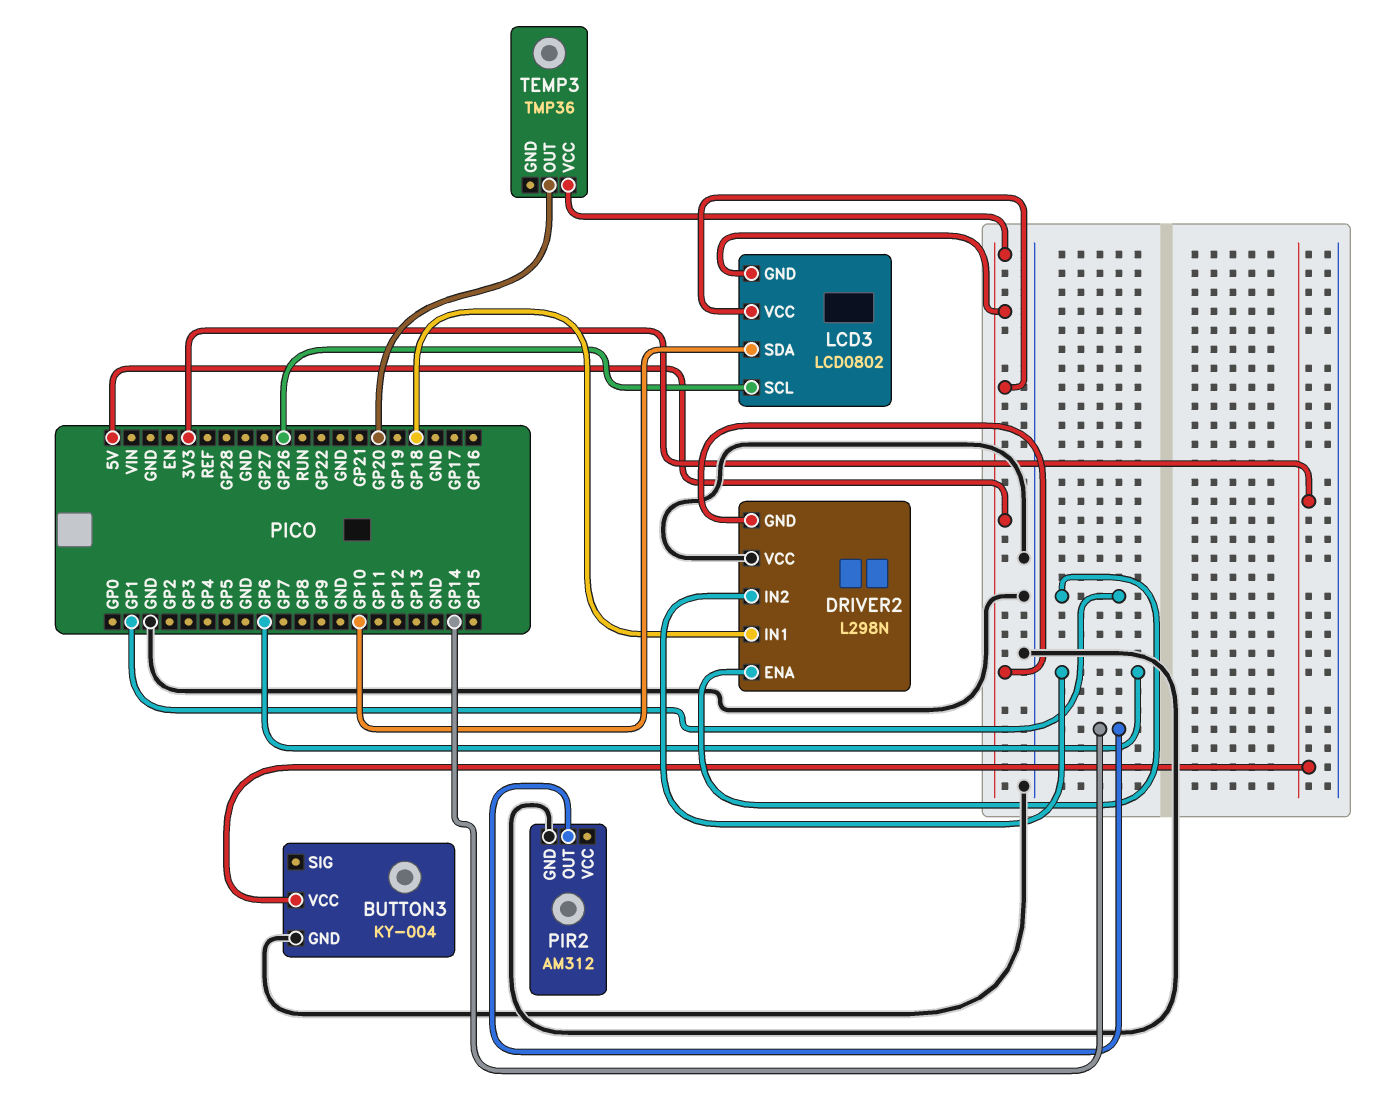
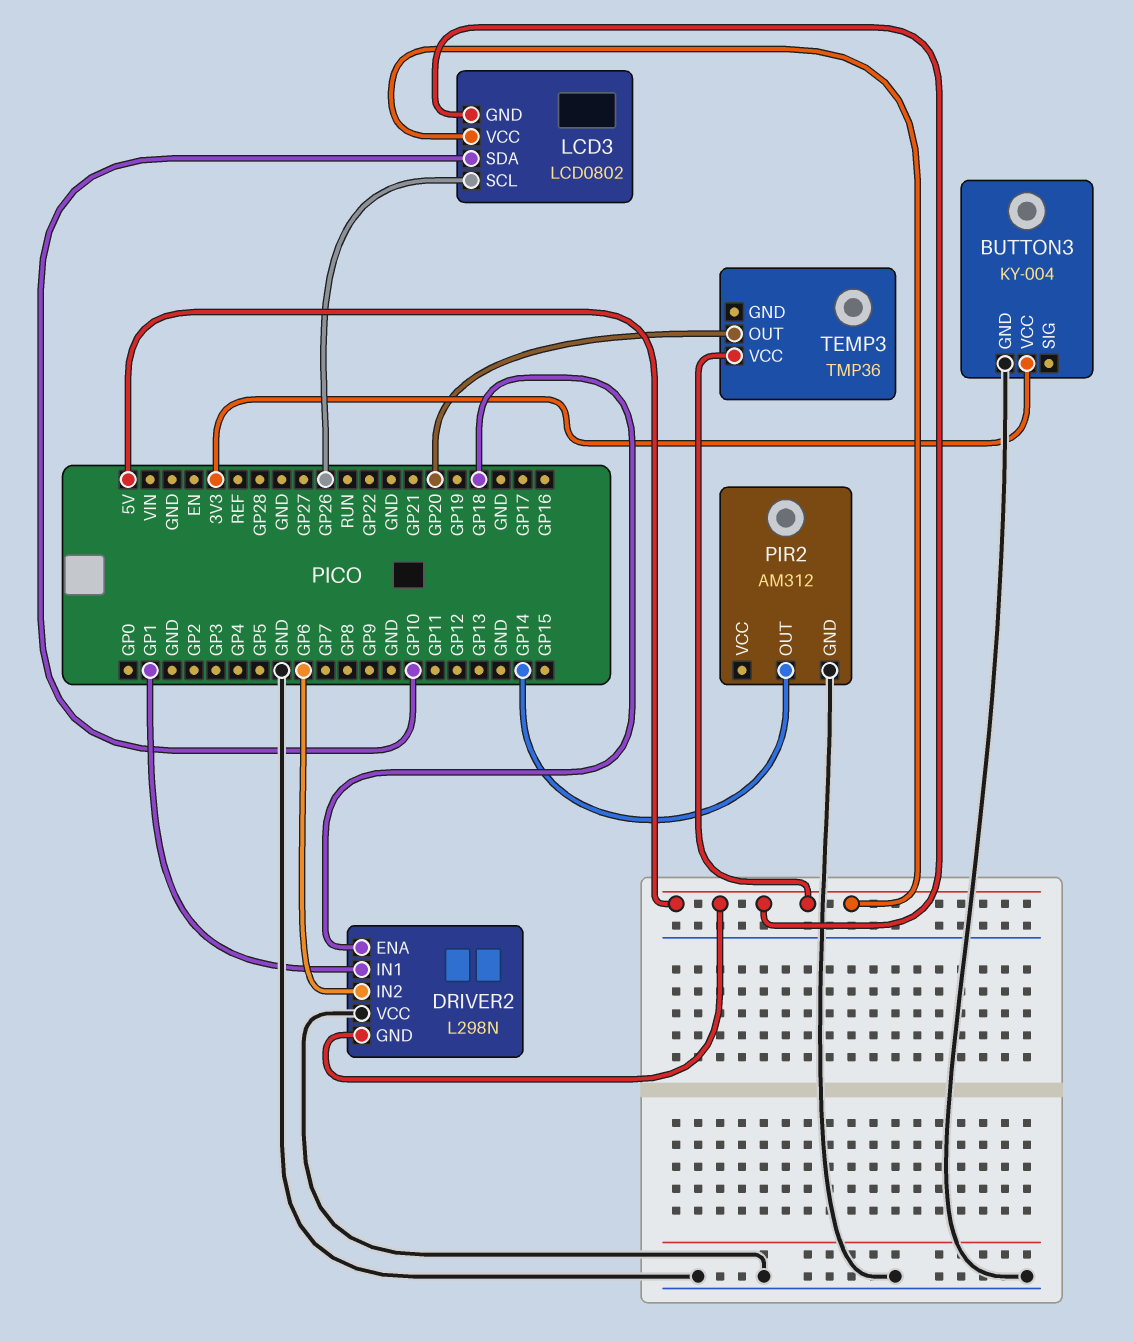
DRIVER2 pin ENA: GP1 -> GP18
DRIVER2 pin IN1: GP18 -> GP1

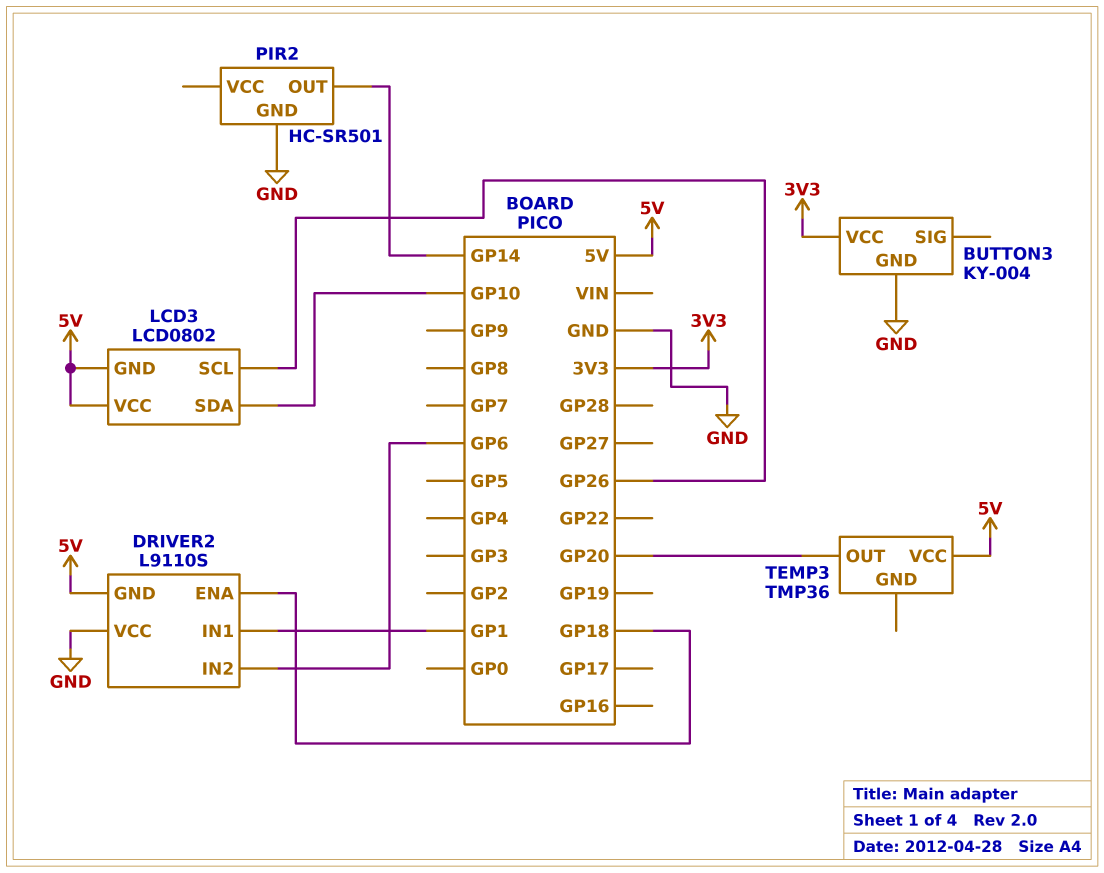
DRIVER2: L298N -> L9110S
PIR2: AM312 -> HC-SR501

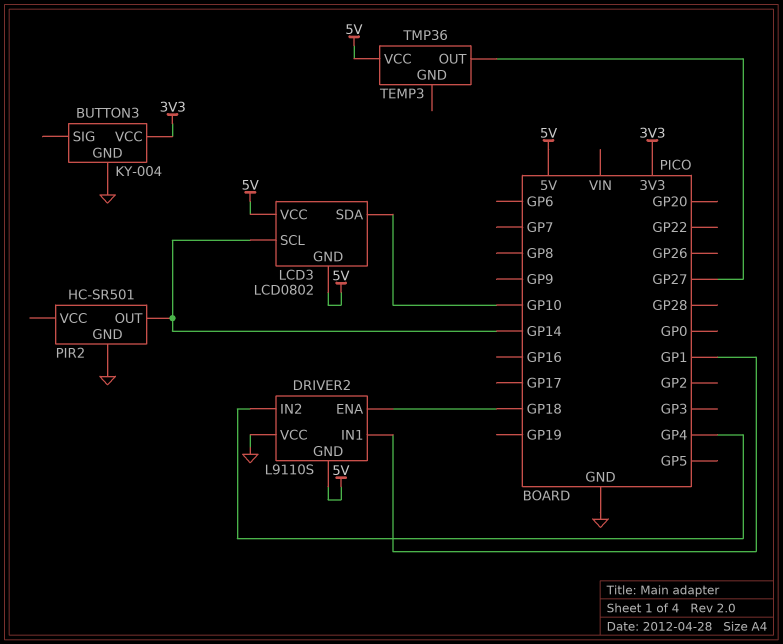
DRIVER2 pin IN2: GP6 -> GP4
LCD3 pin SCL: GP26 -> GP14
TEMP3 pin OUT: GP20 -> GP27

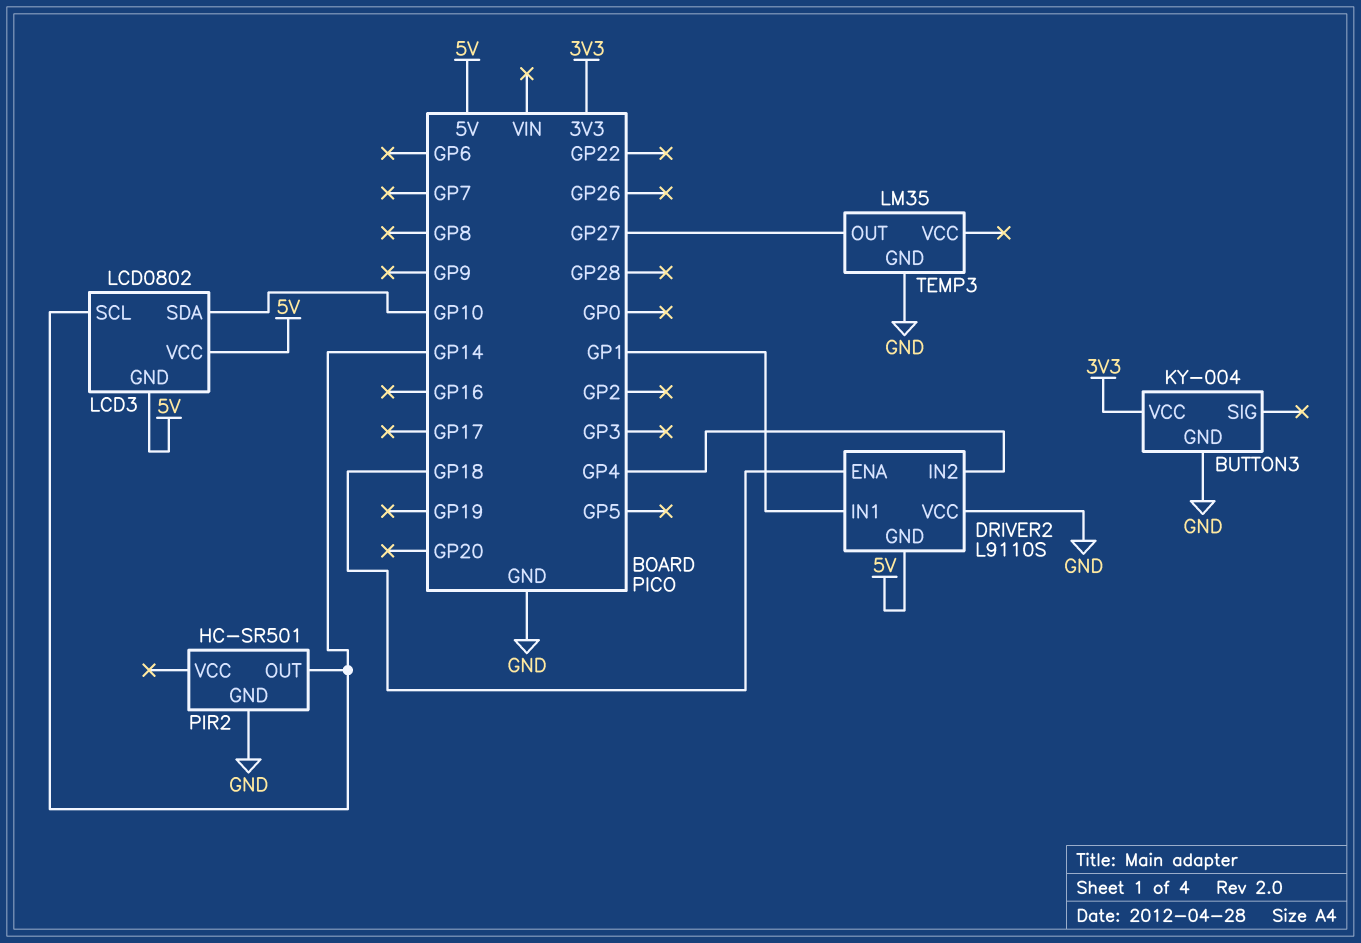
TEMP3: TMP36 -> LM35
TEMP3 pin GND: none -> GND
TEMP3 pin VCC: 5V -> none

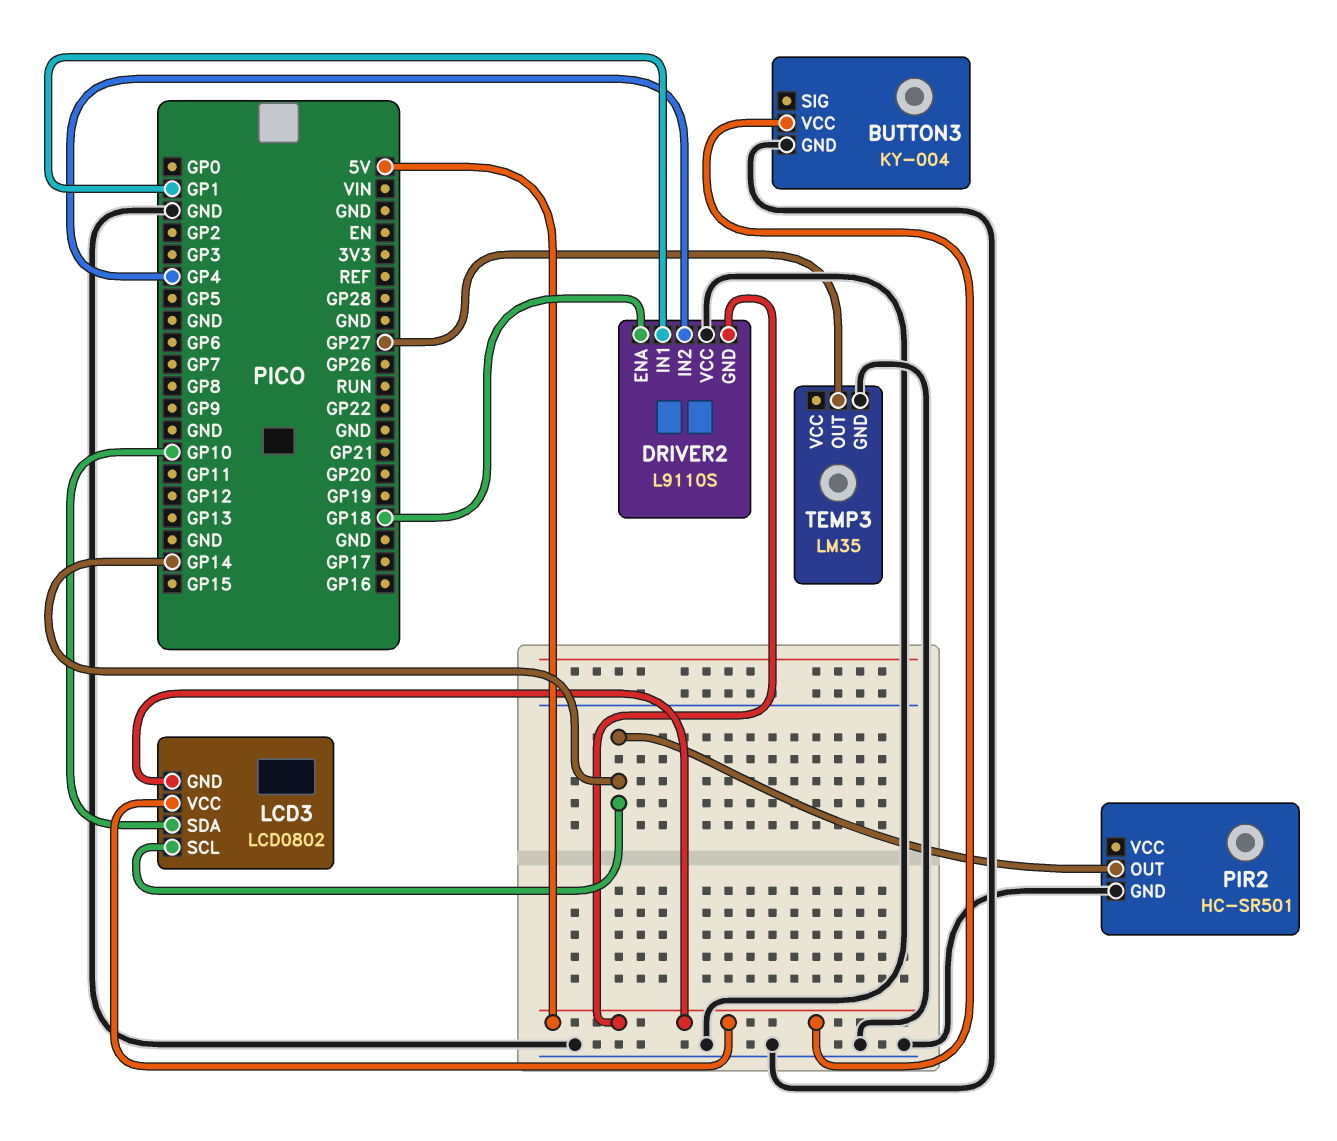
BUTTON3 pin VCC: 3V3 -> 5V

